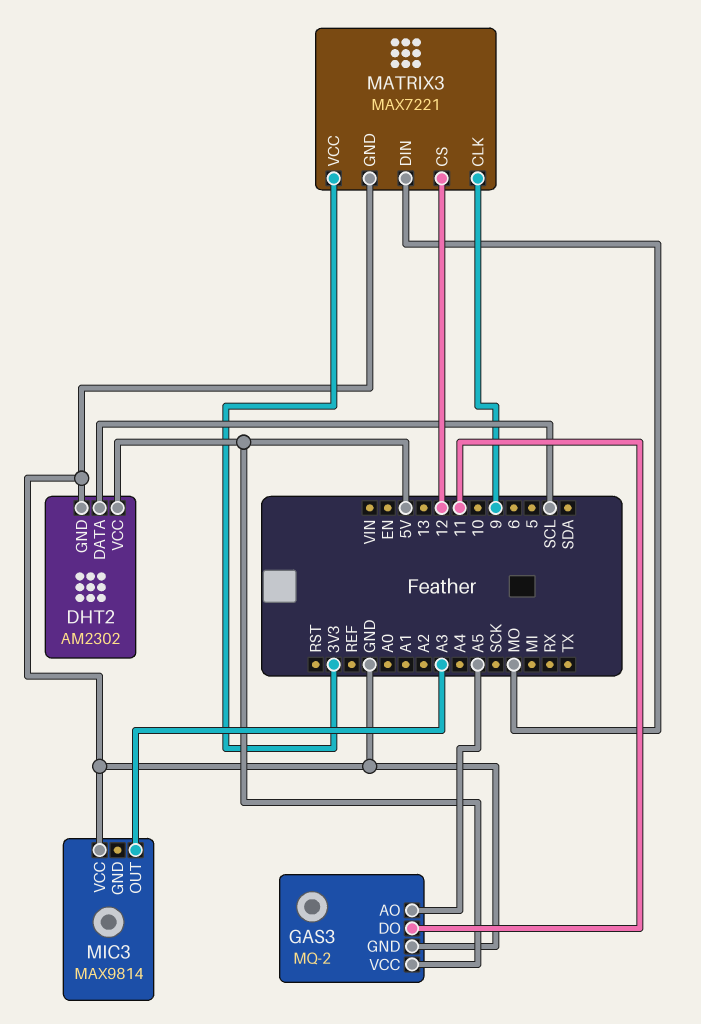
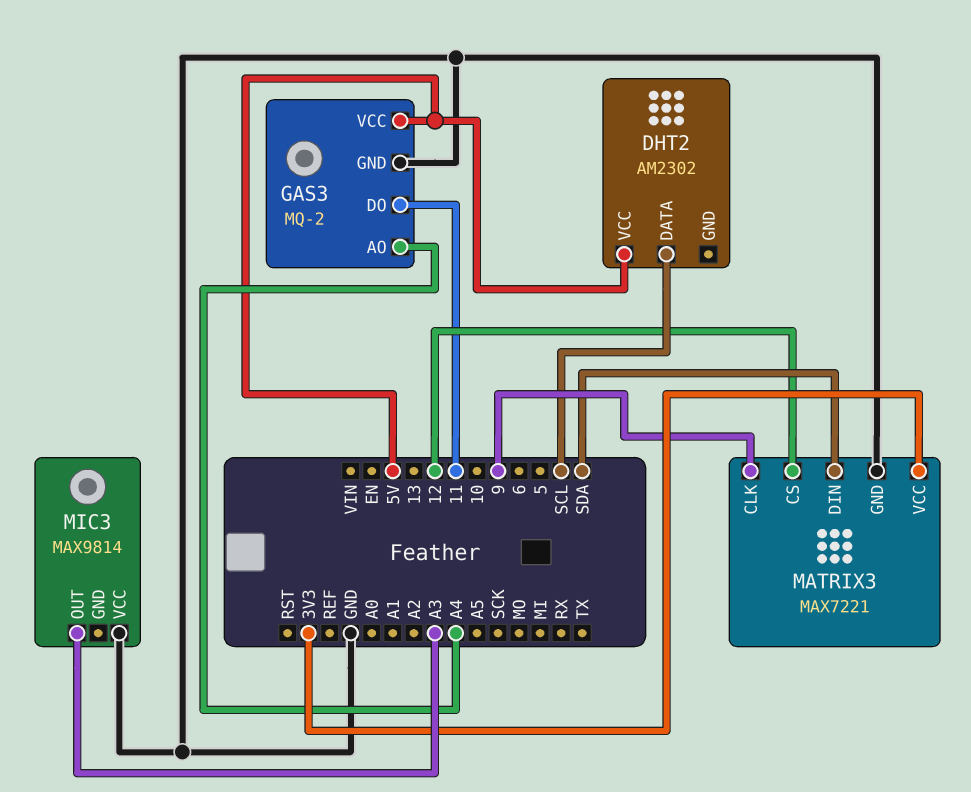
DHT2 pin GND: GND -> none
GAS3 pin AO: A5 -> A4
MATRIX3 pin DIN: MO -> SDA

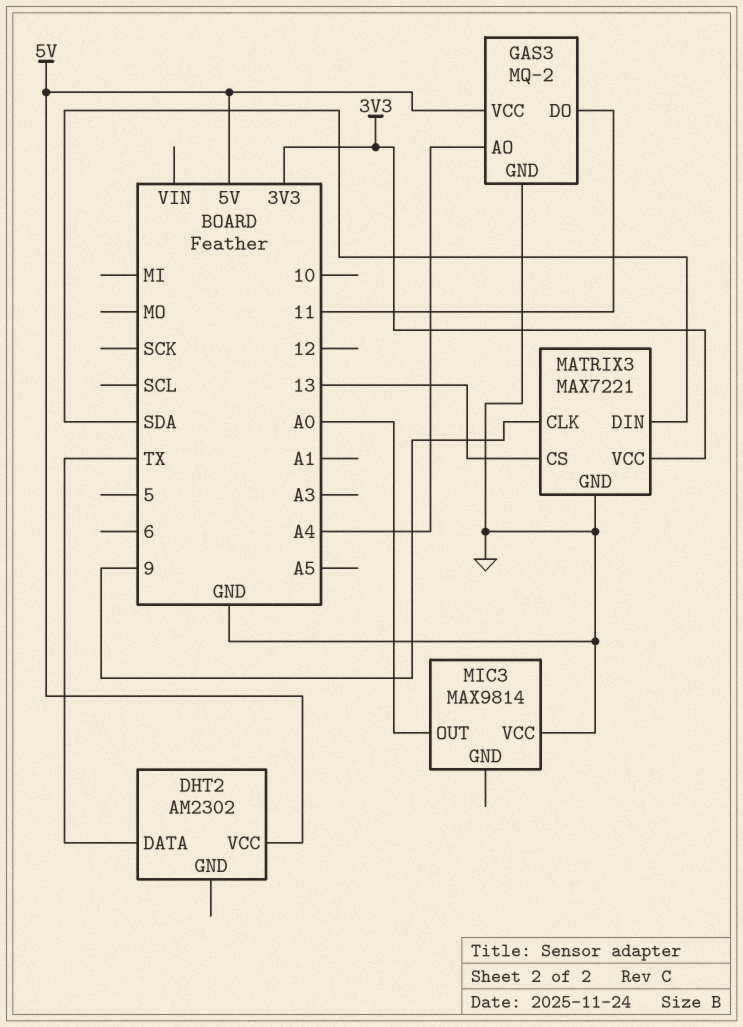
DHT2 pin DATA: SCL -> TX
MATRIX3 pin CS: 12 -> 13
MIC3 pin OUT: A3 -> A0

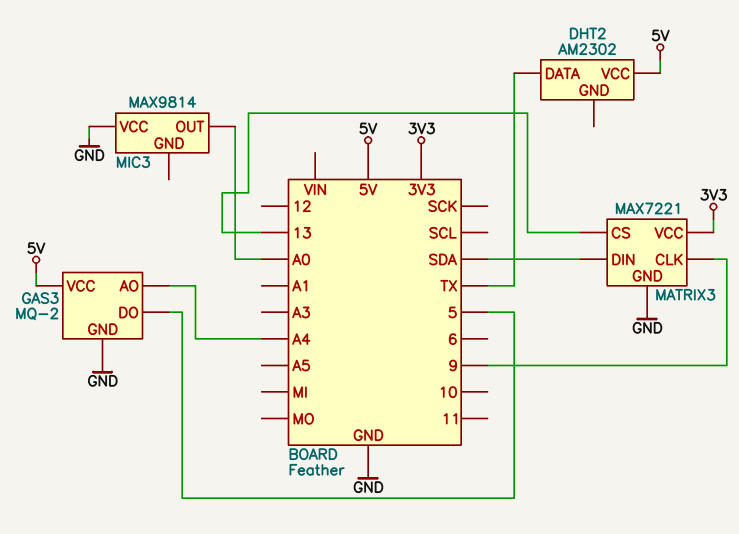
GAS3 pin DO: 11 -> 5

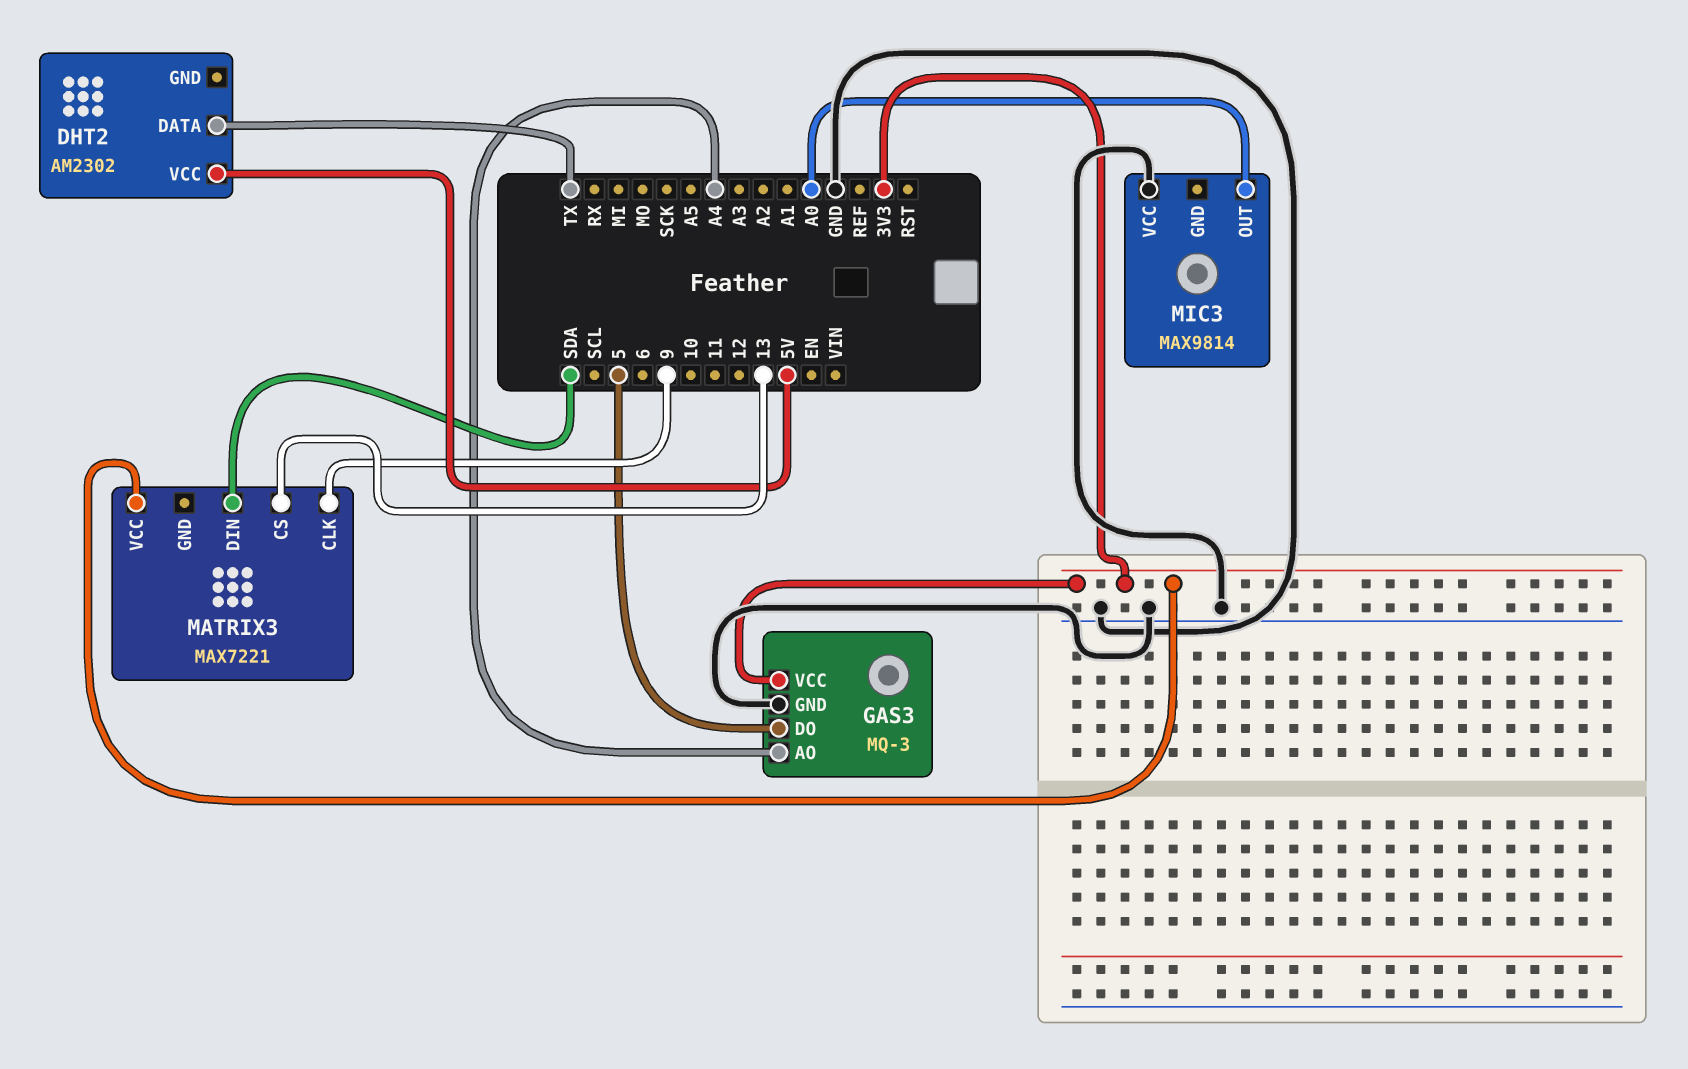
GAS3: MQ-2 -> MQ-3
GAS3 pin VCC: 5V -> 3V3
MATRIX3 pin GND: GND -> none

